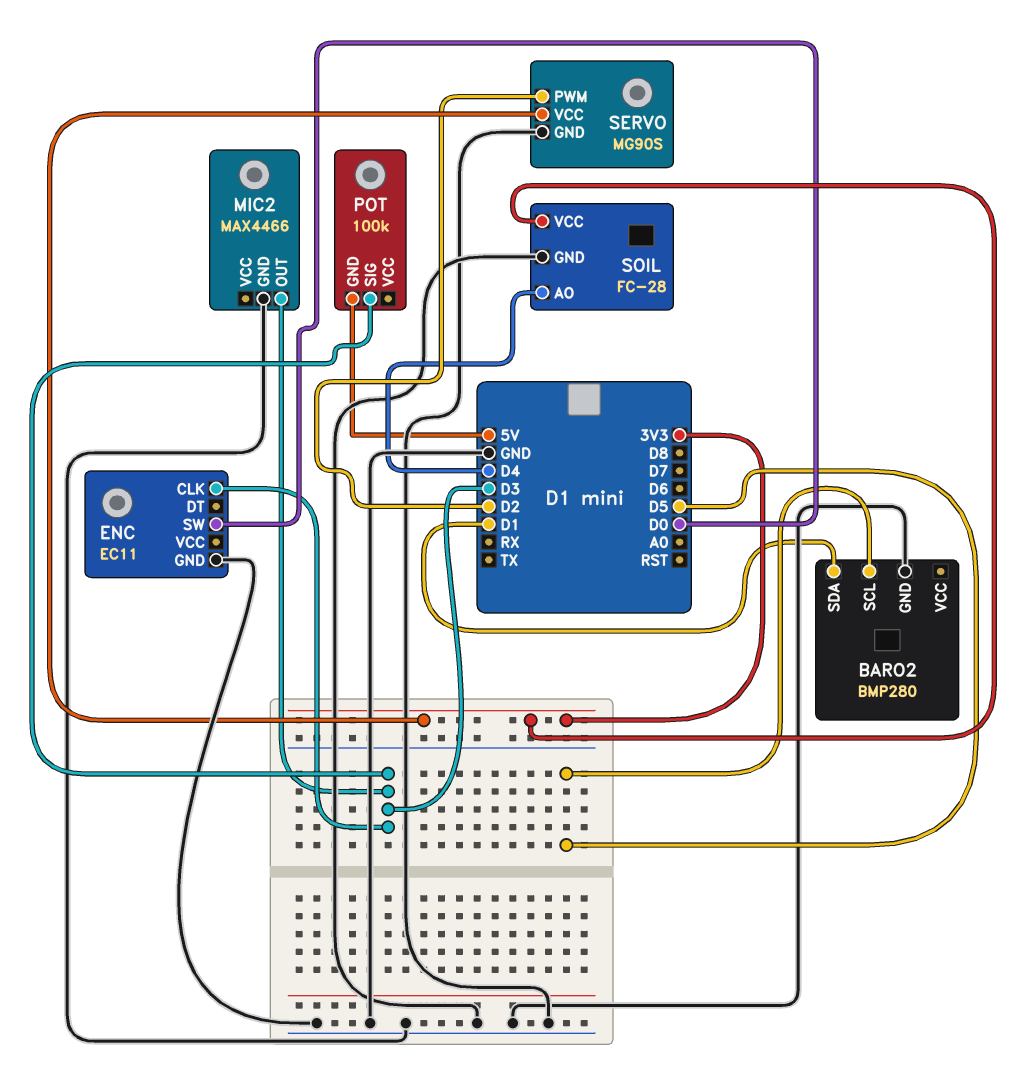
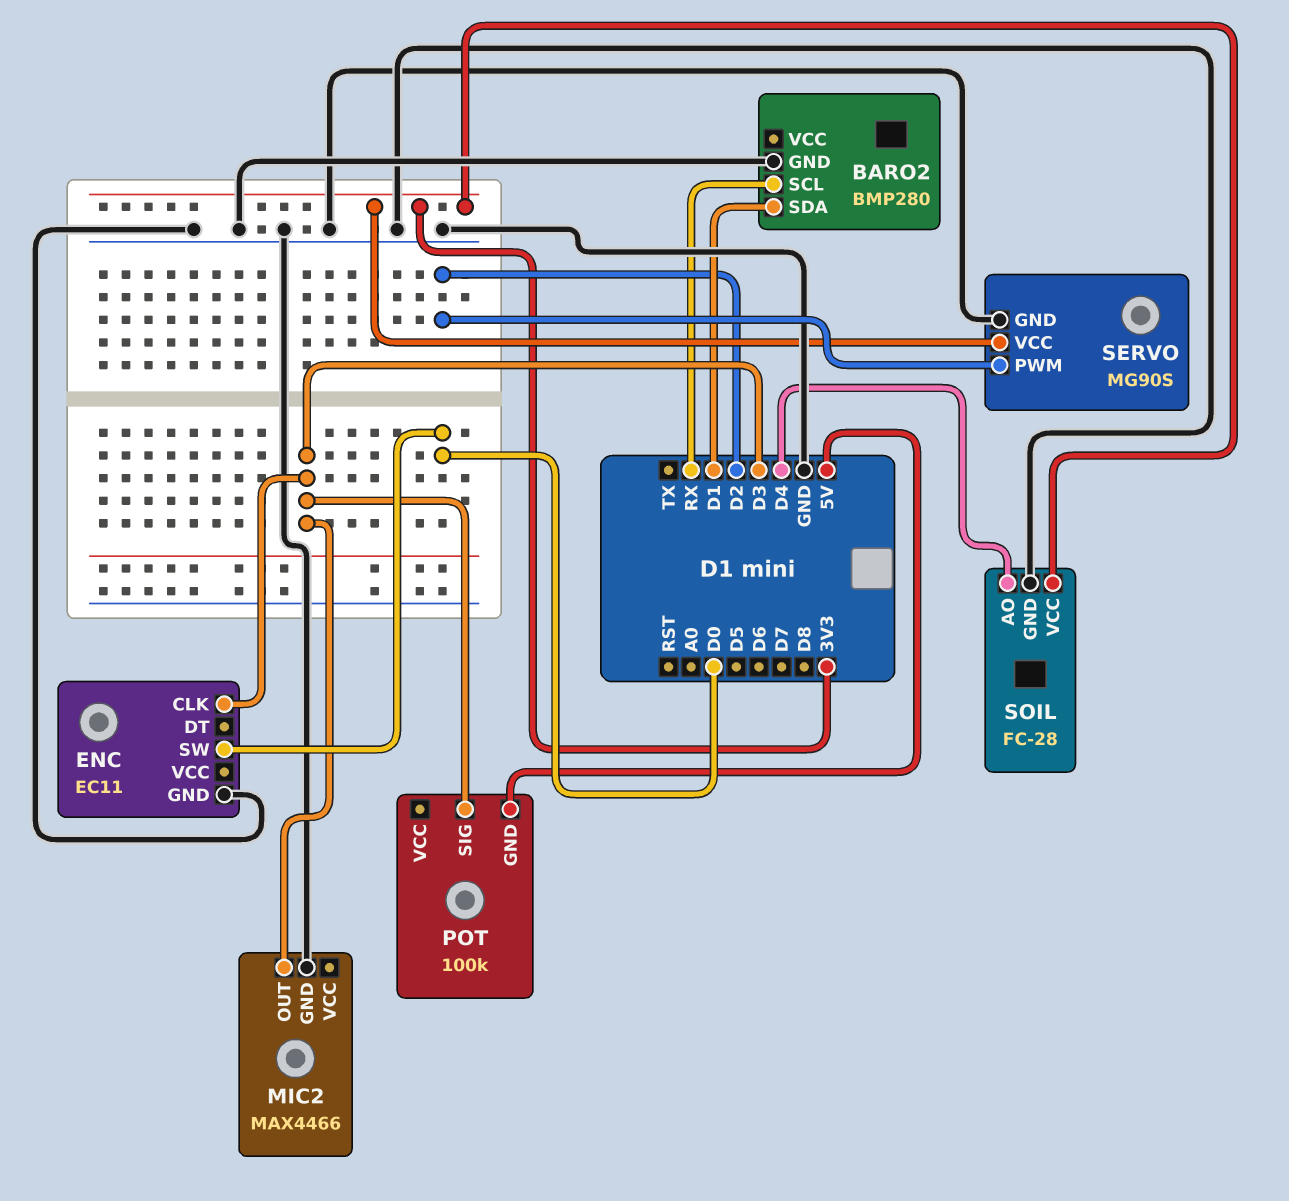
BARO2 pin SCL: D5 -> RX

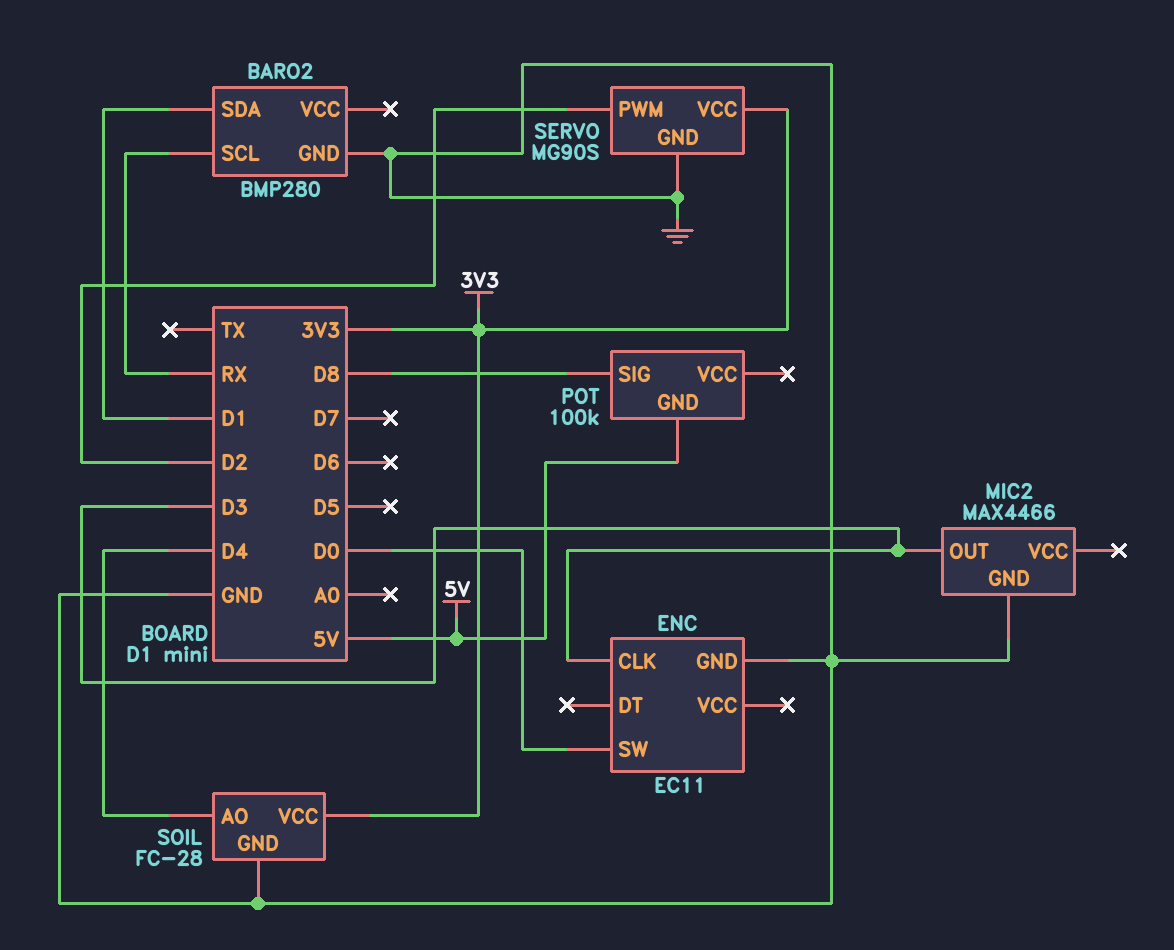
POT pin SIG: D3 -> D8

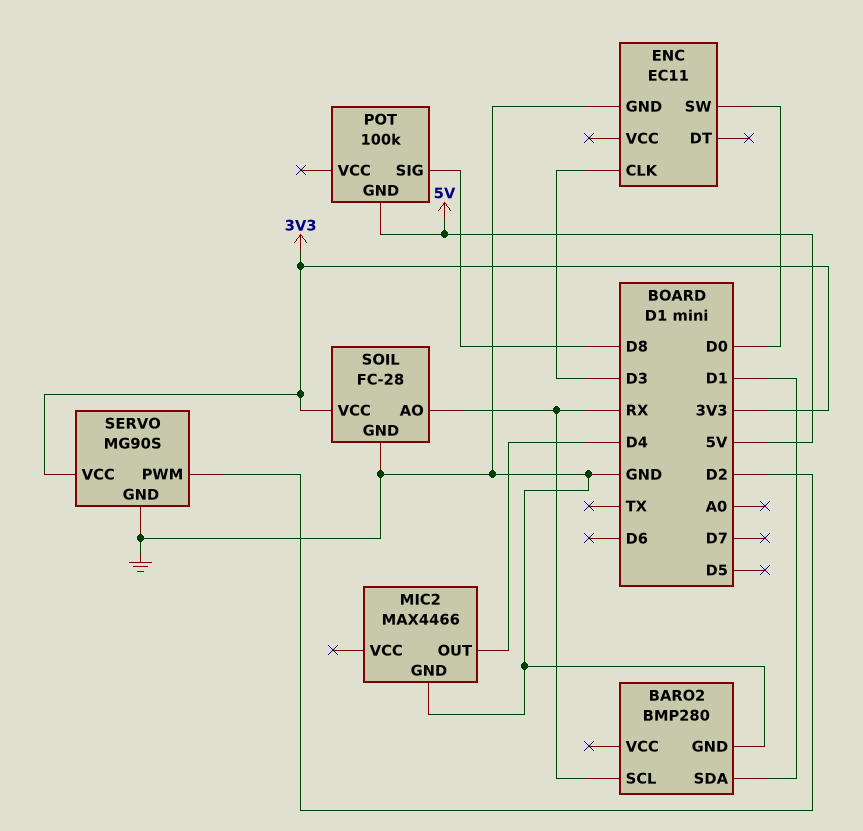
MIC2 pin OUT: D3 -> D4
SOIL pin AO: D4 -> RX

